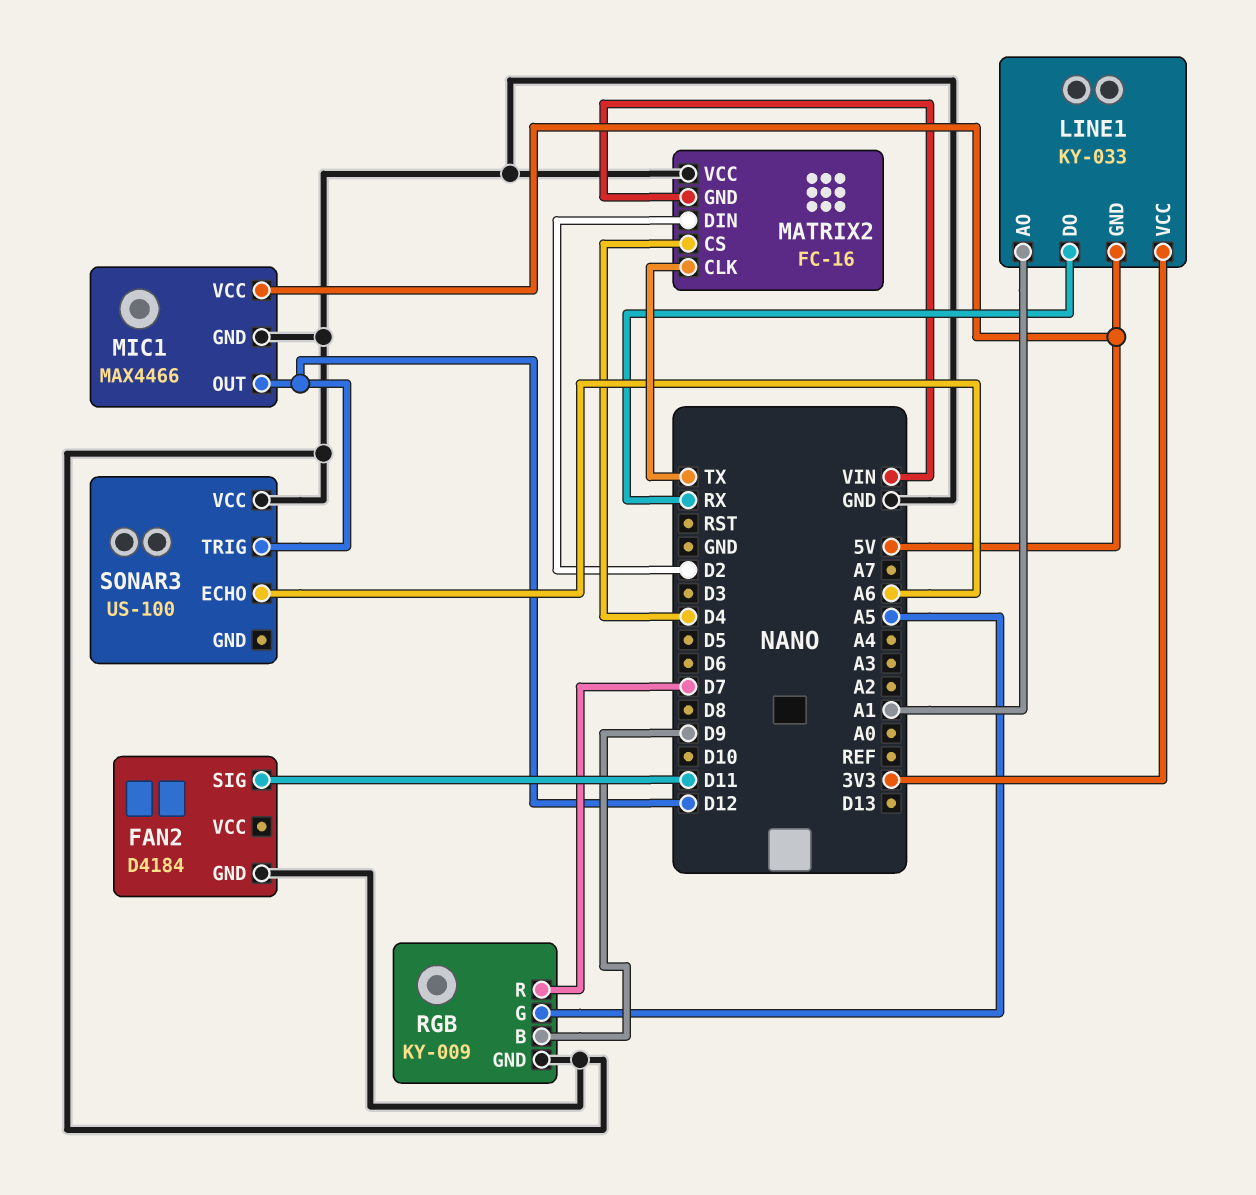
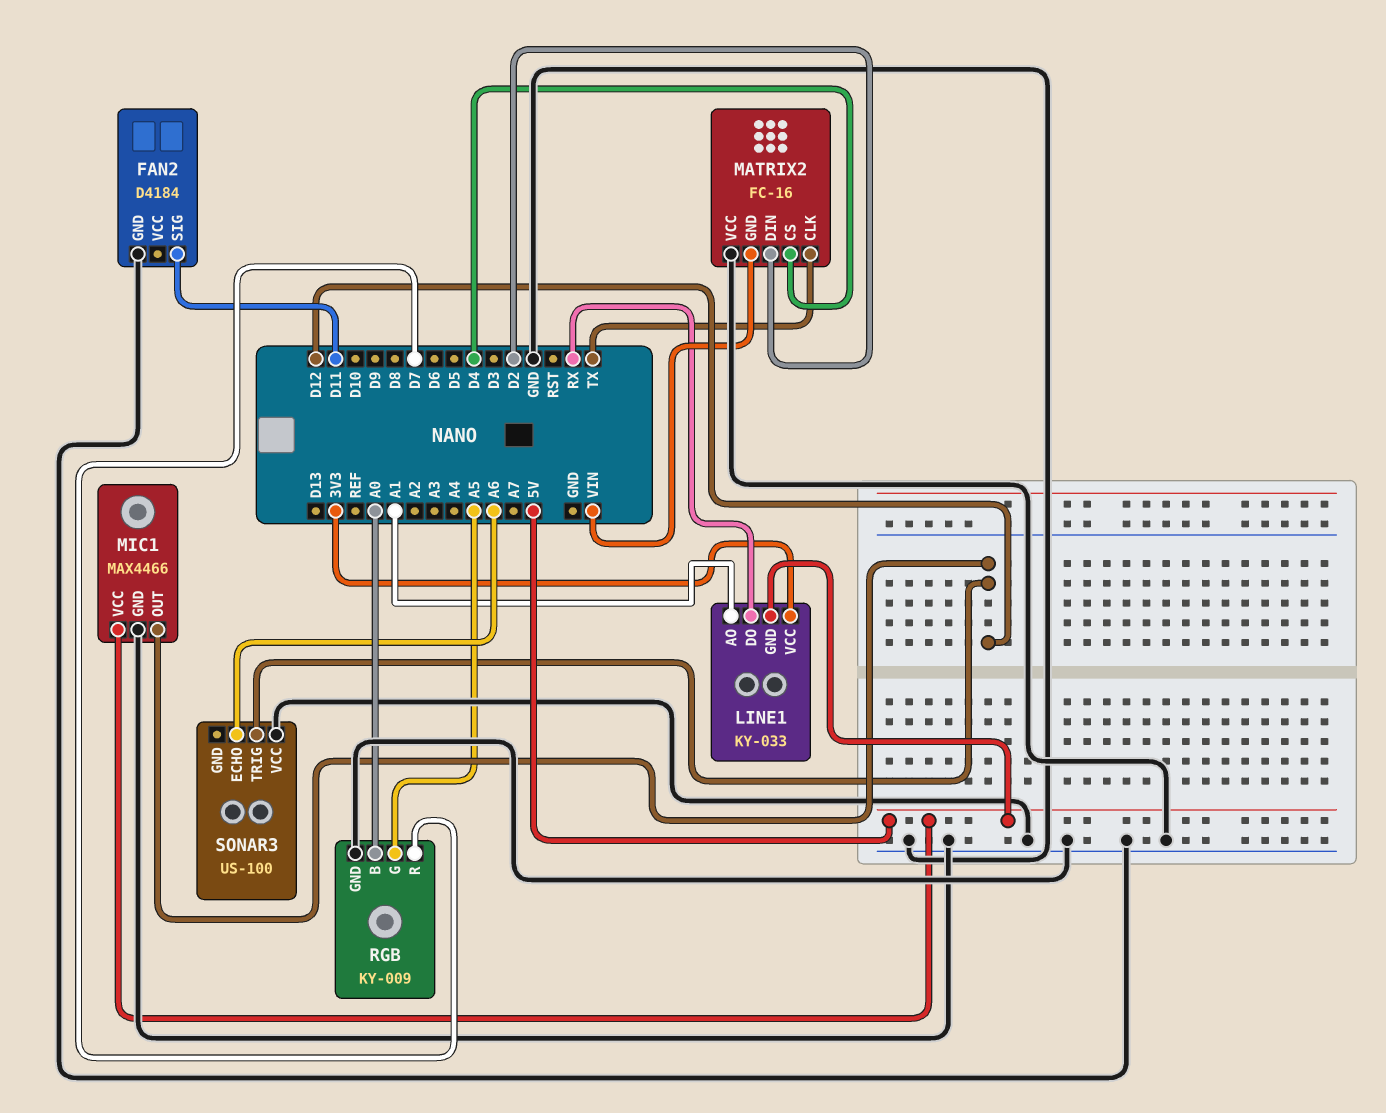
RGB pin B: D9 -> A0

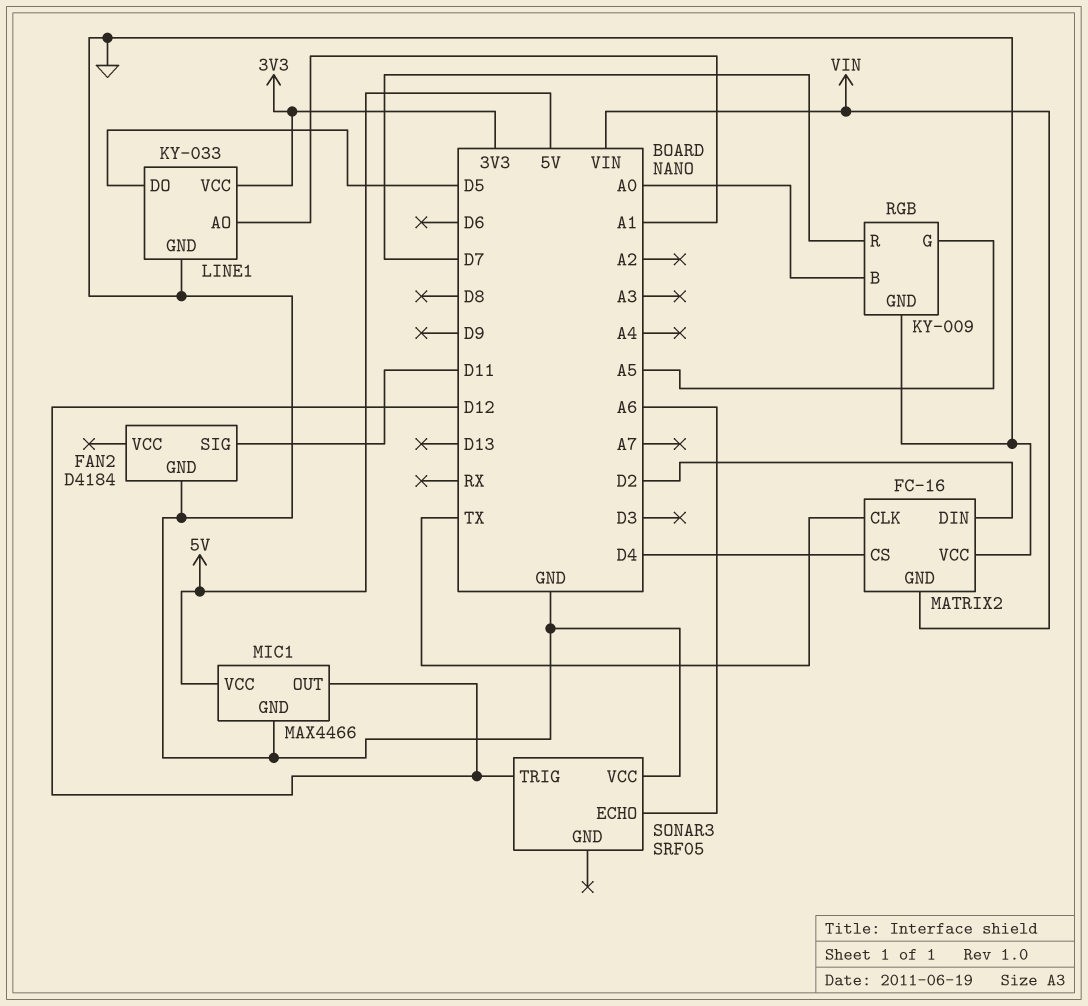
LINE1 pin DO: RX -> D5
LINE1 pin GND: 5V -> GND
SONAR3: US-100 -> SRF05

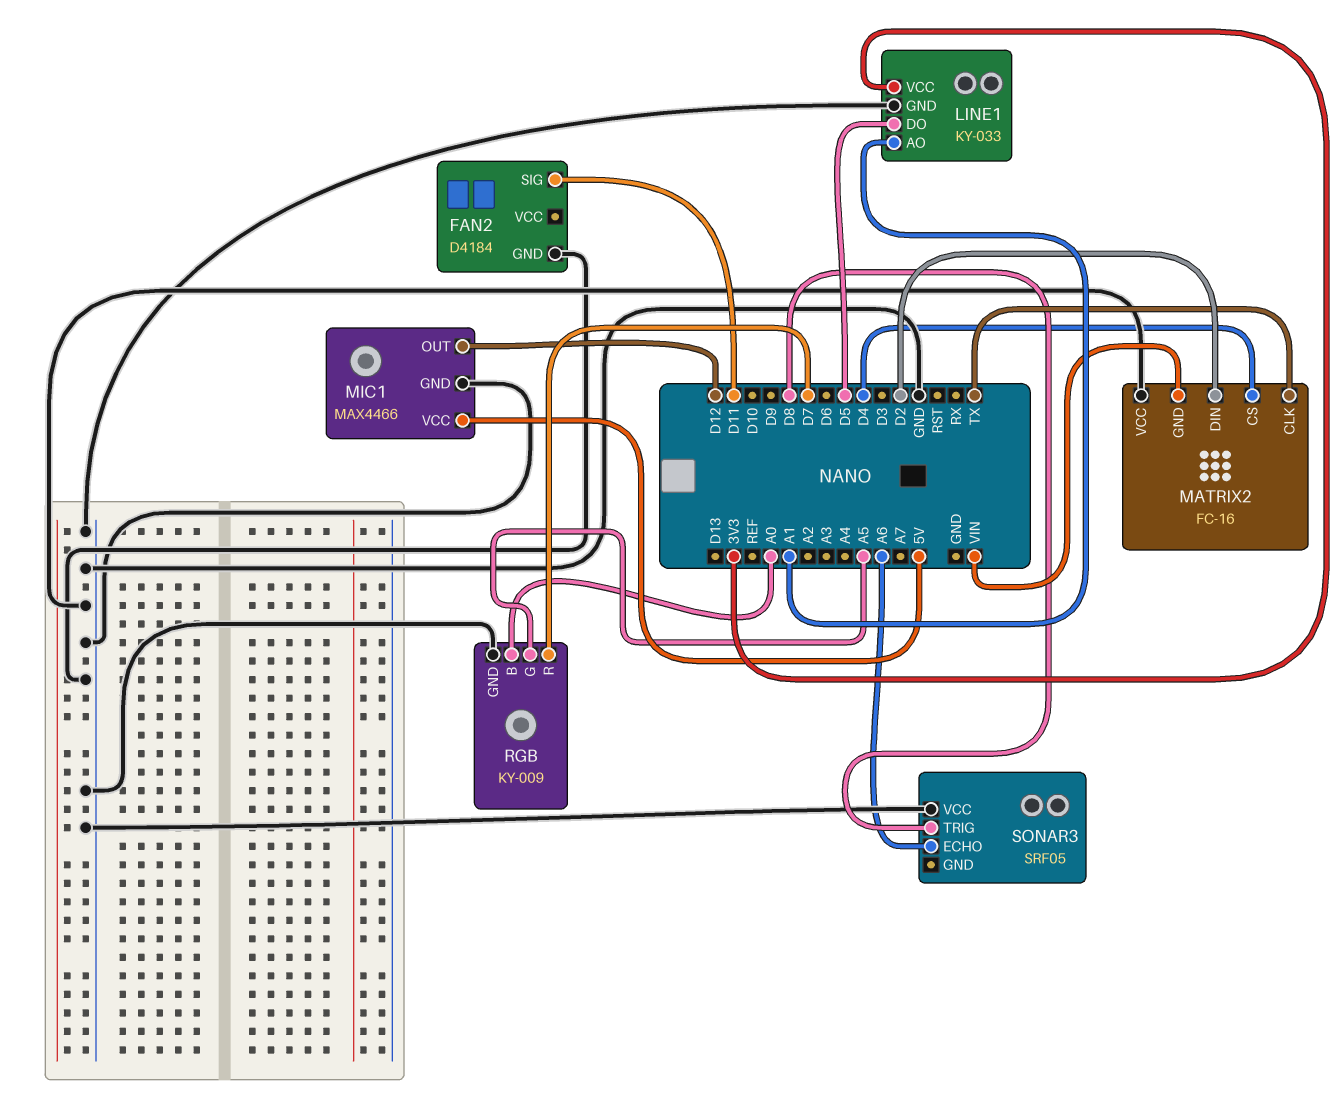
SONAR3 pin TRIG: D12 -> D8

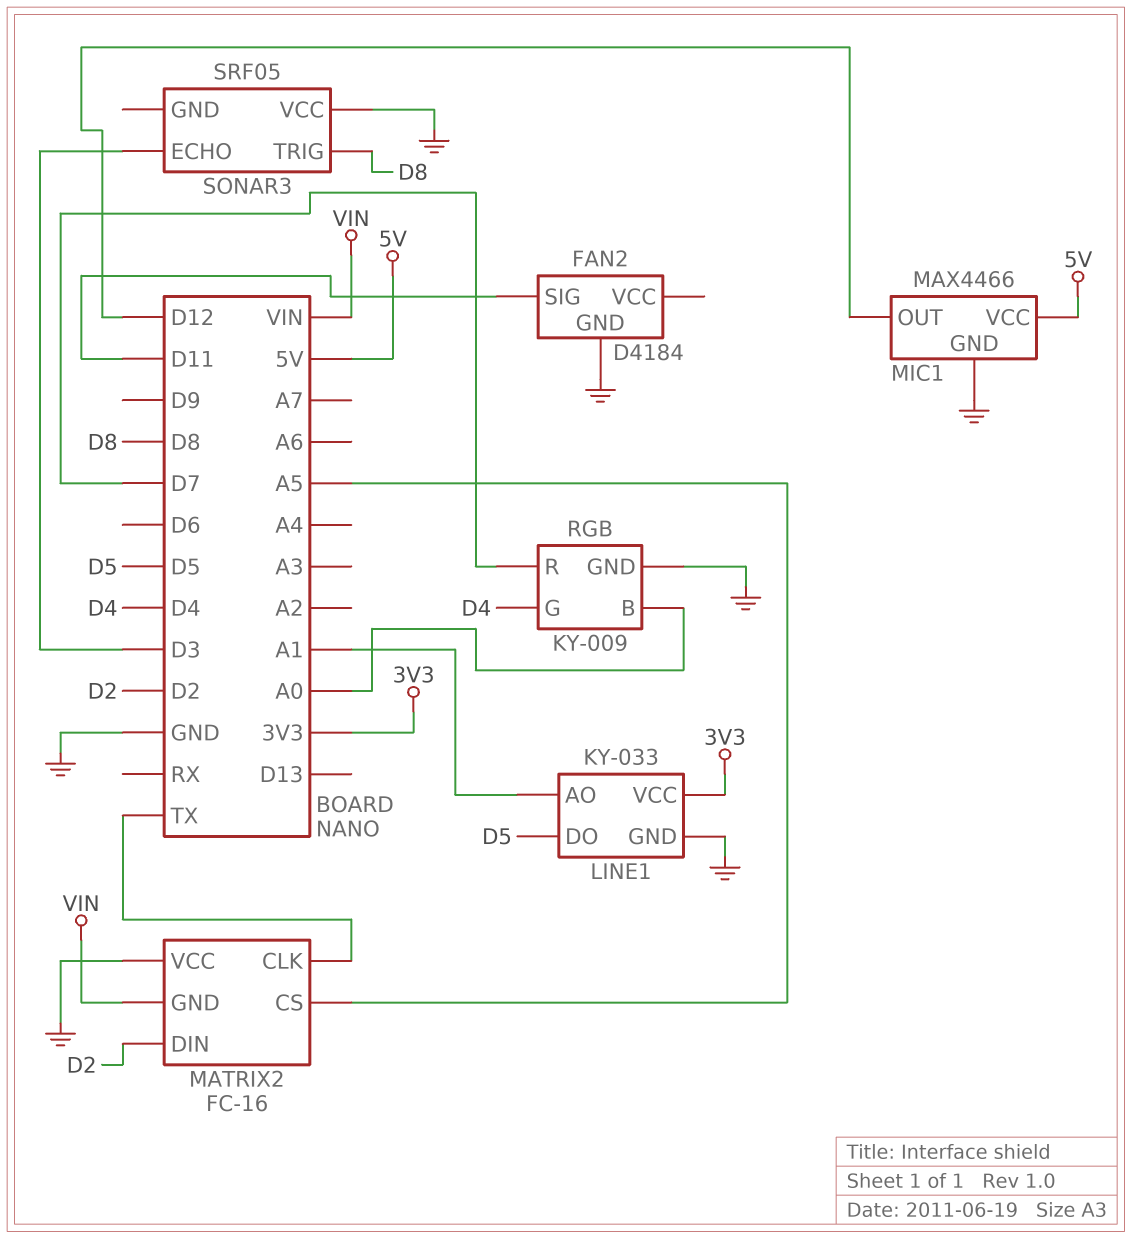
MATRIX2 pin CS: D4 -> A5
RGB pin G: A5 -> D4
SONAR3 pin ECHO: A6 -> D3

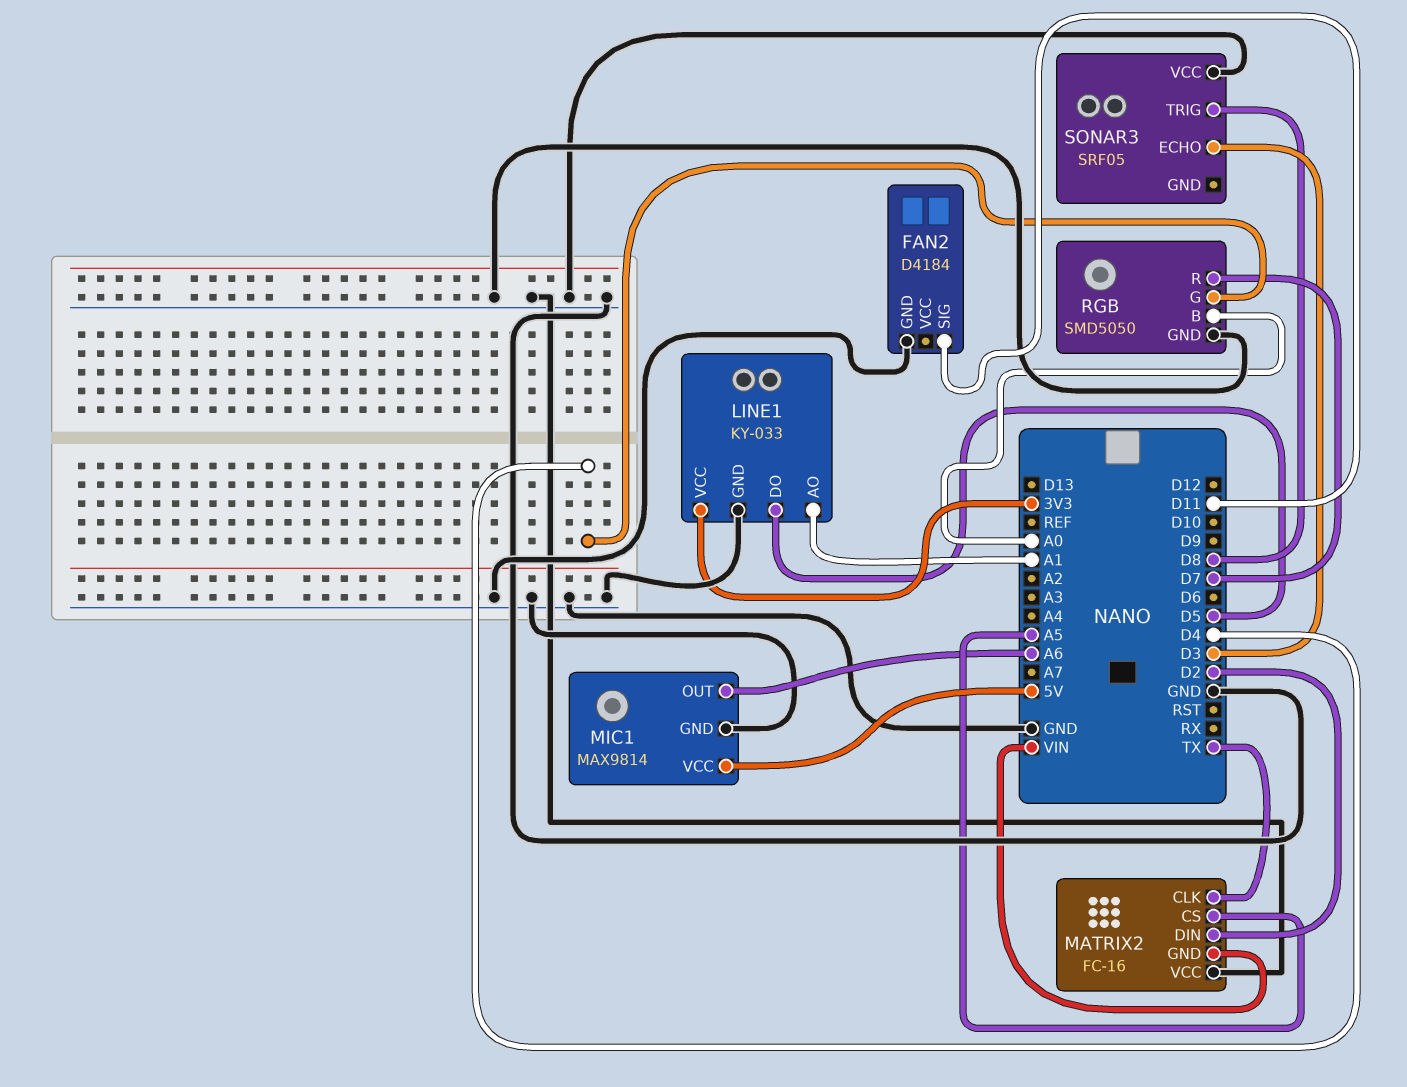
MIC1: MAX4466 -> MAX9814
MIC1 pin OUT: D12 -> A6
RGB: KY-009 -> SMD5050

